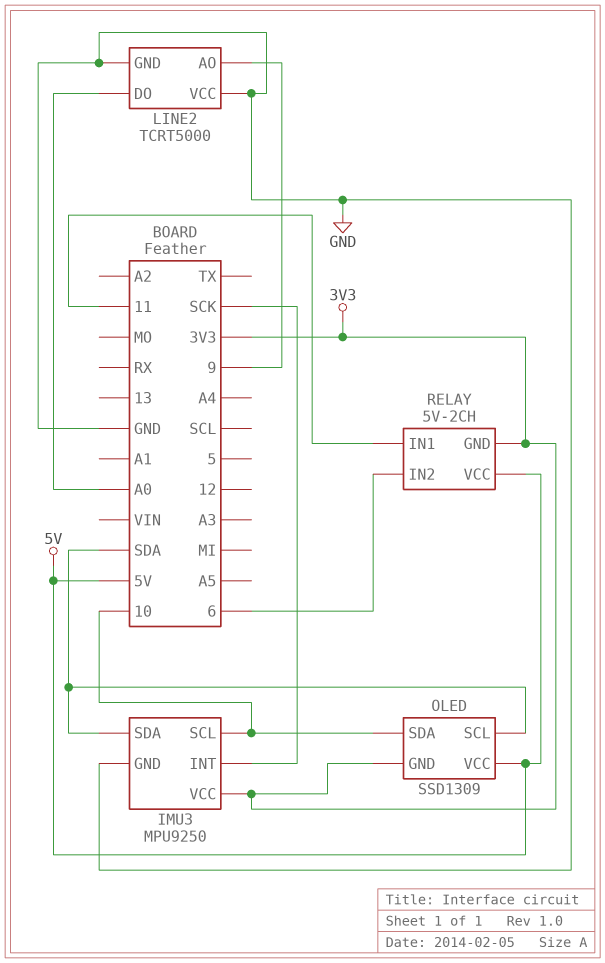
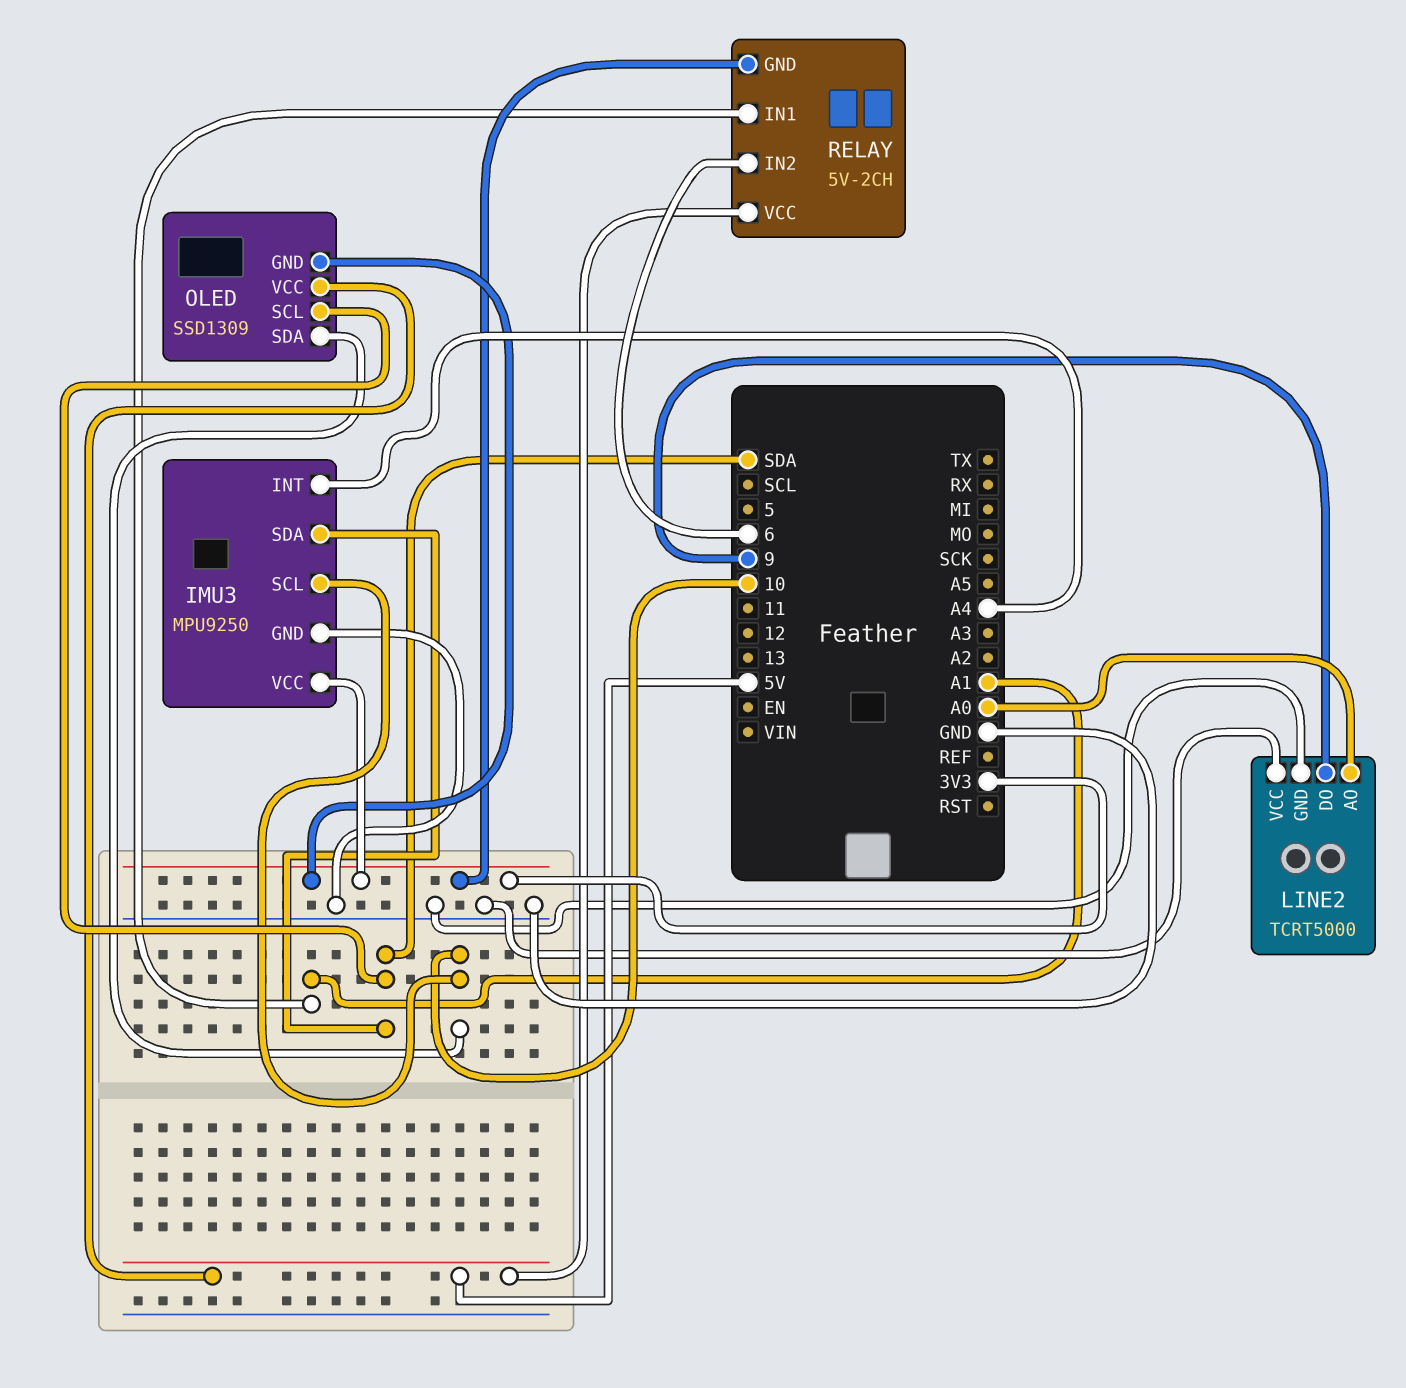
IMU3 pin INT: SCK -> A4
LINE2 pin AO: 9 -> A0
LINE2 pin DO: A0 -> 9
RELAY pin IN1: 11 -> A1

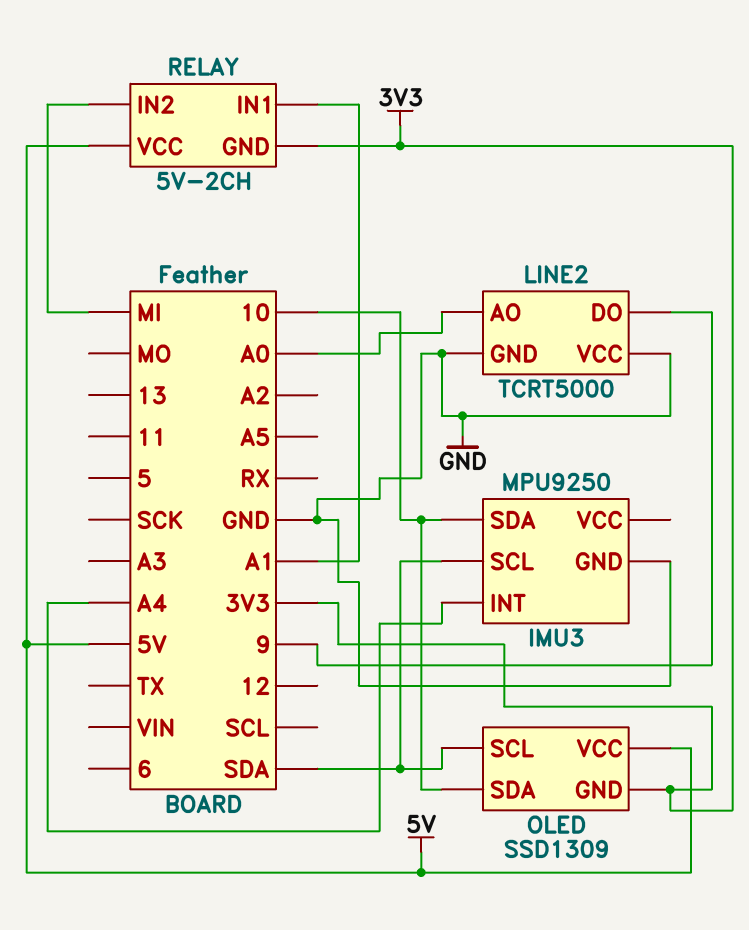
IMU3 pin SCL: 10 -> SDA
IMU3 pin SDA: SDA -> 10
IMU3 pin VCC: 3V3 -> none
RELAY pin IN2: 6 -> MI

